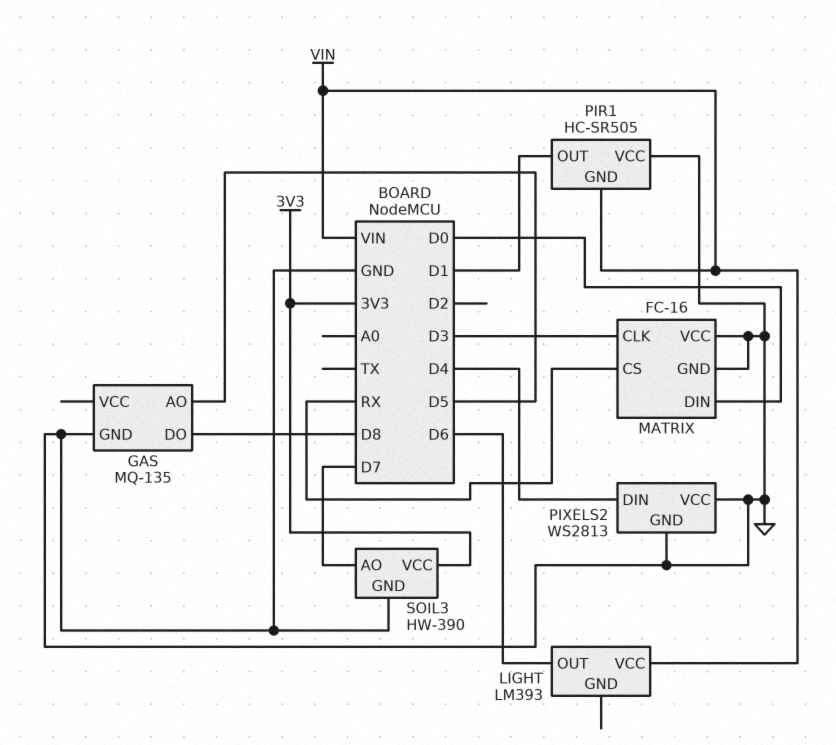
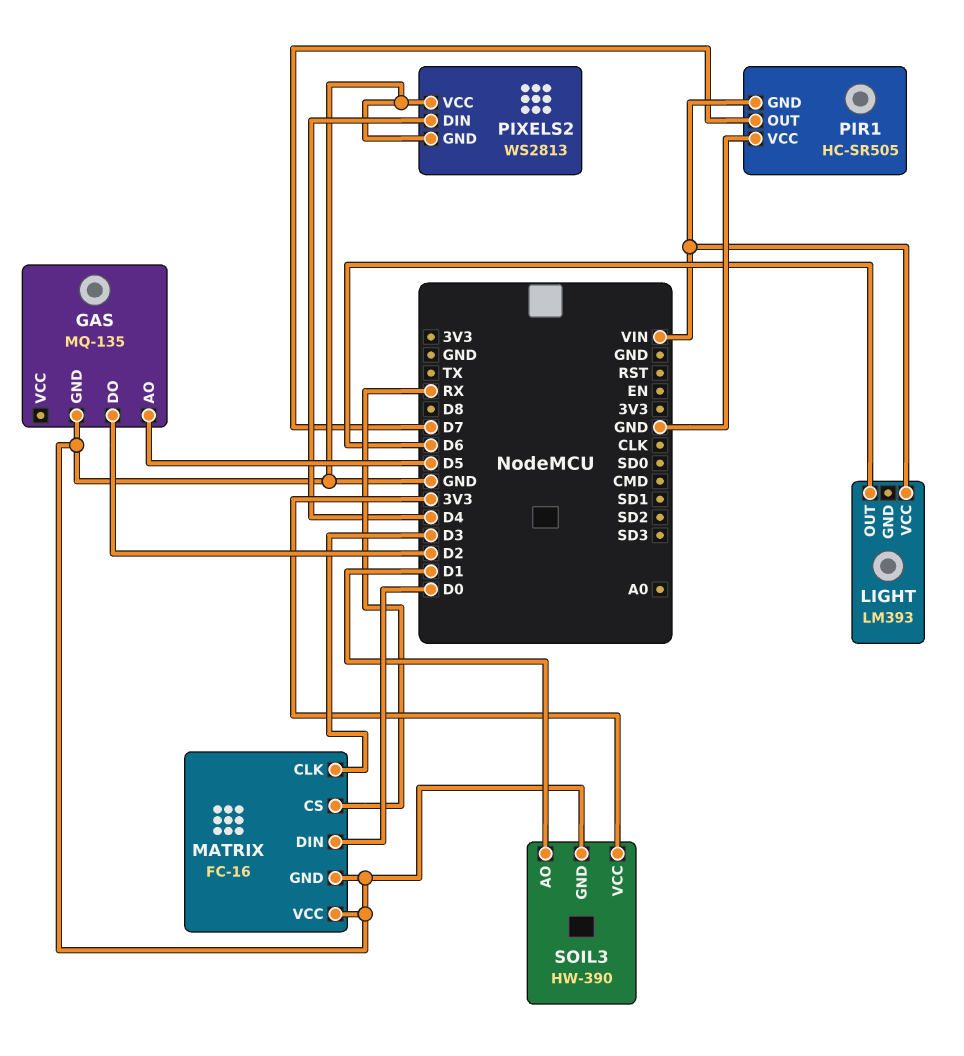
GAS pin DO: D8 -> D2
PIR1 pin OUT: D1 -> D7
SOIL3 pin AO: D7 -> D1

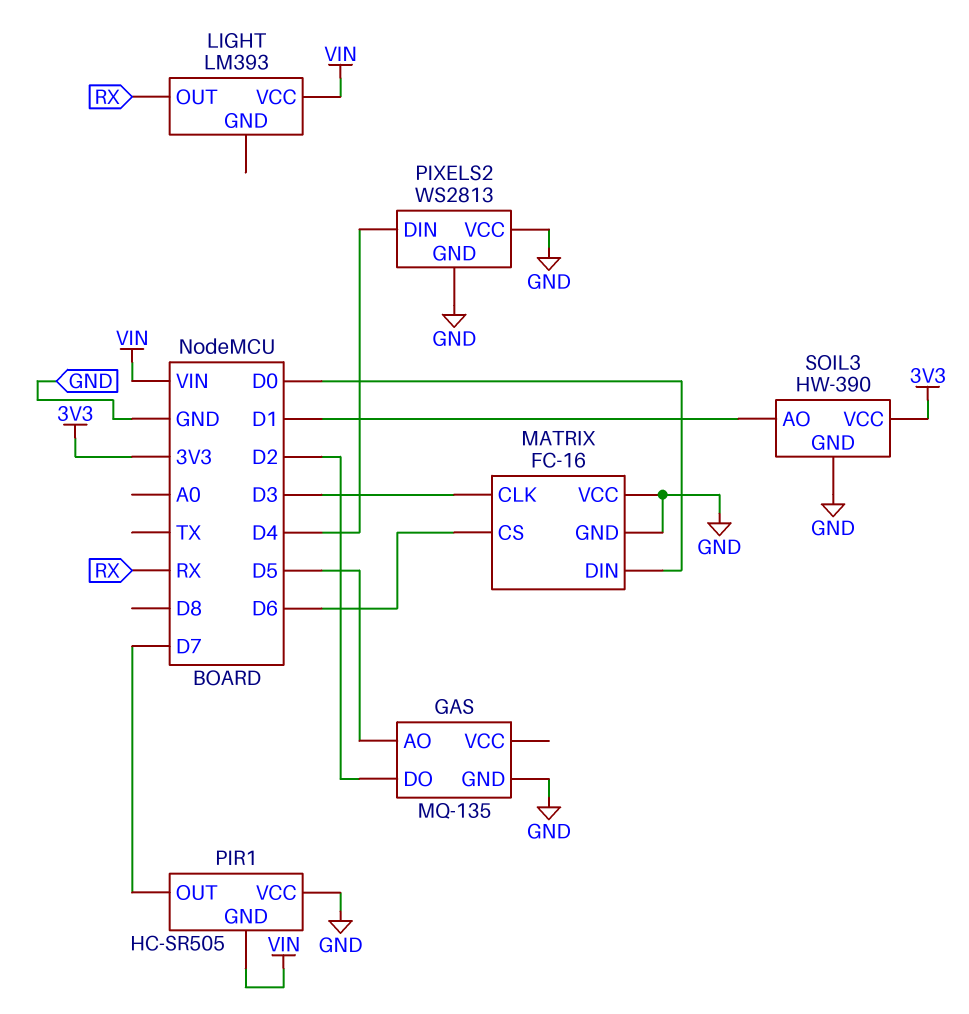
LIGHT pin OUT: D6 -> RX
MATRIX pin CS: RX -> D6

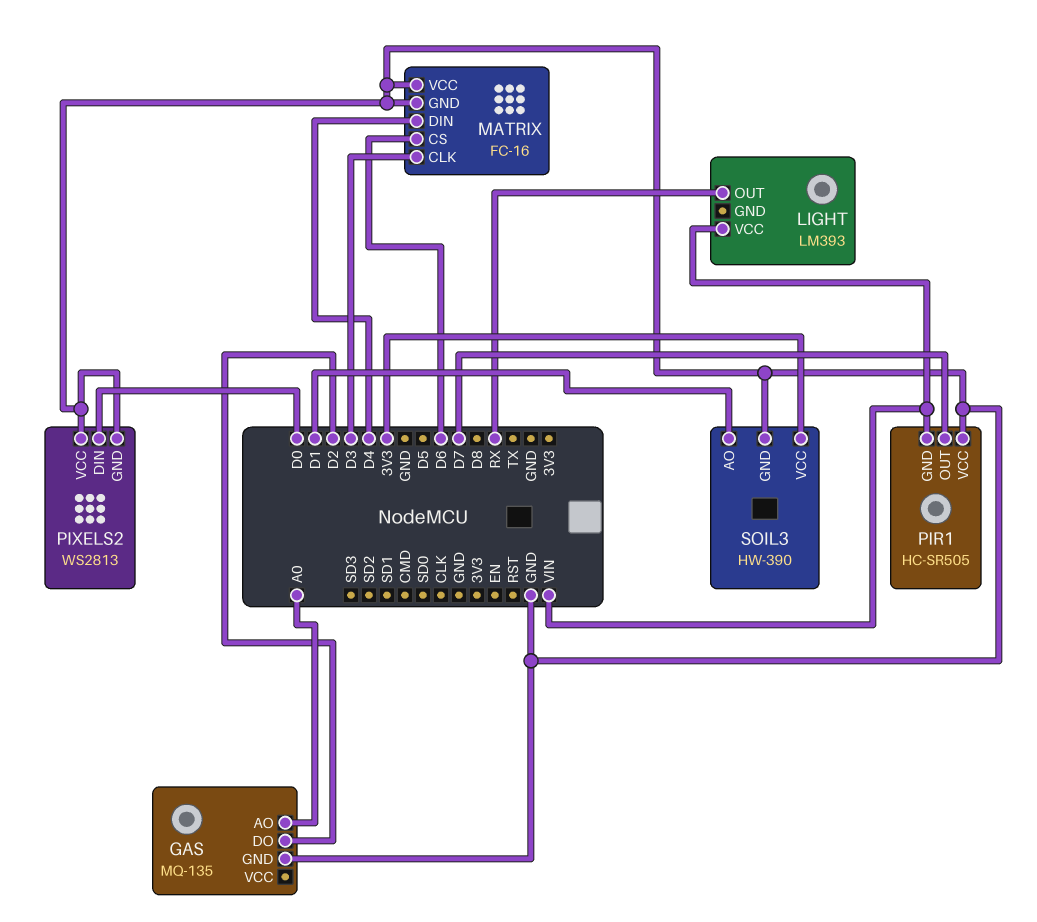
GAS pin AO: D5 -> A0
MATRIX pin DIN: D0 -> D4
PIXELS2 pin DIN: D4 -> D0

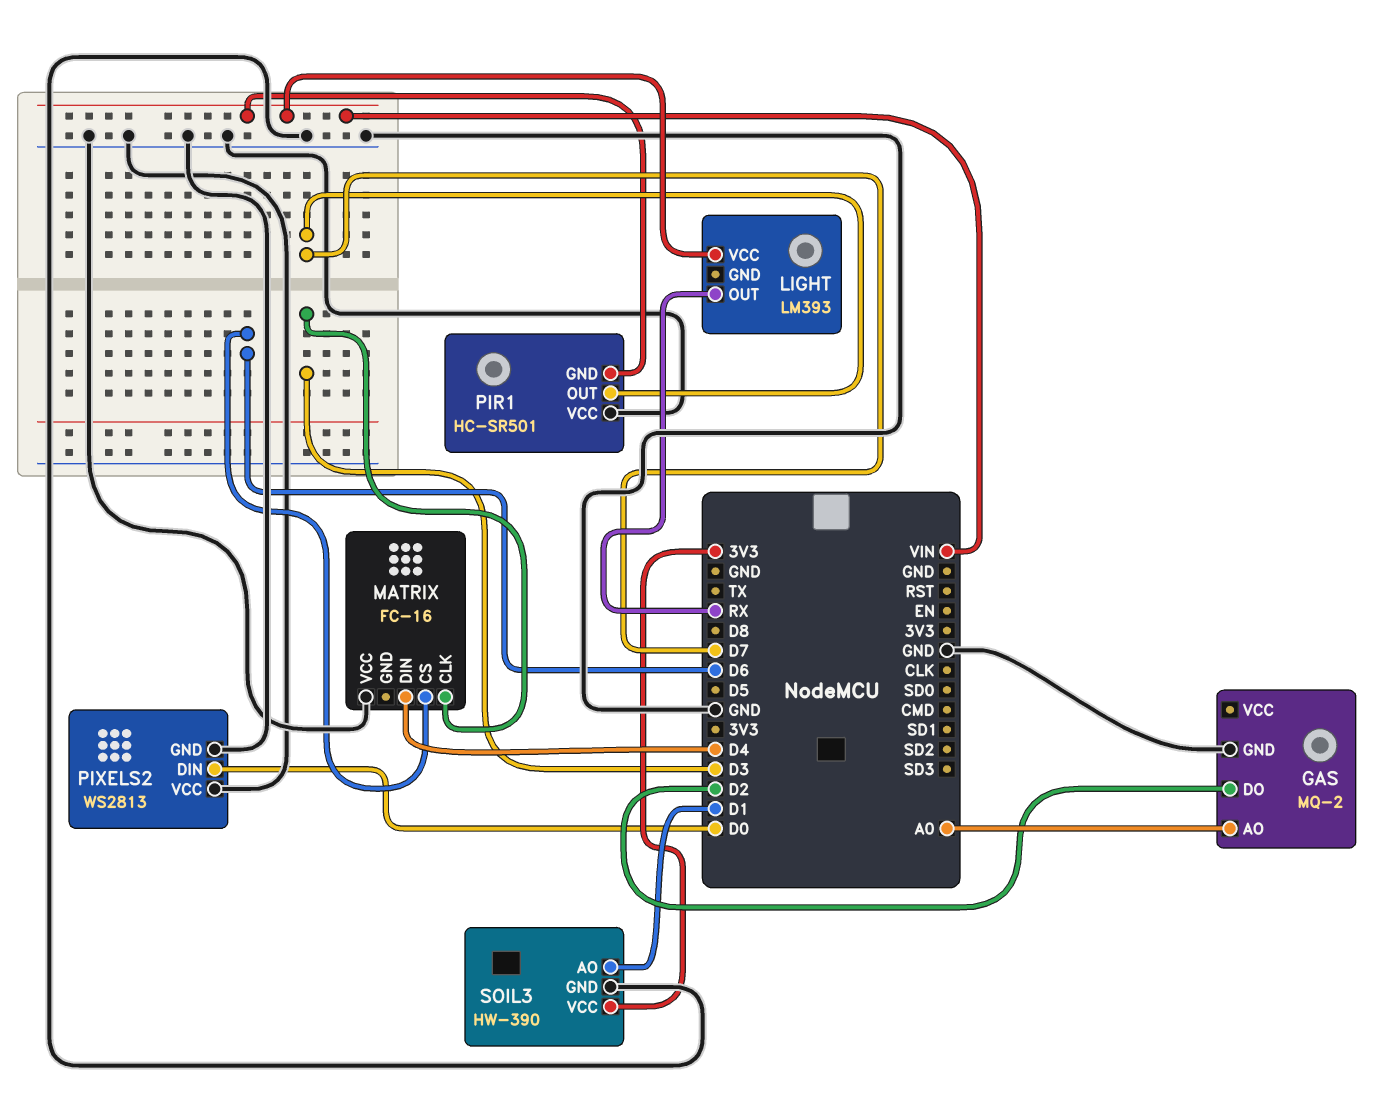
GAS: MQ-135 -> MQ-2
MATRIX pin GND: GND -> none
PIR1: HC-SR505 -> HC-SR501

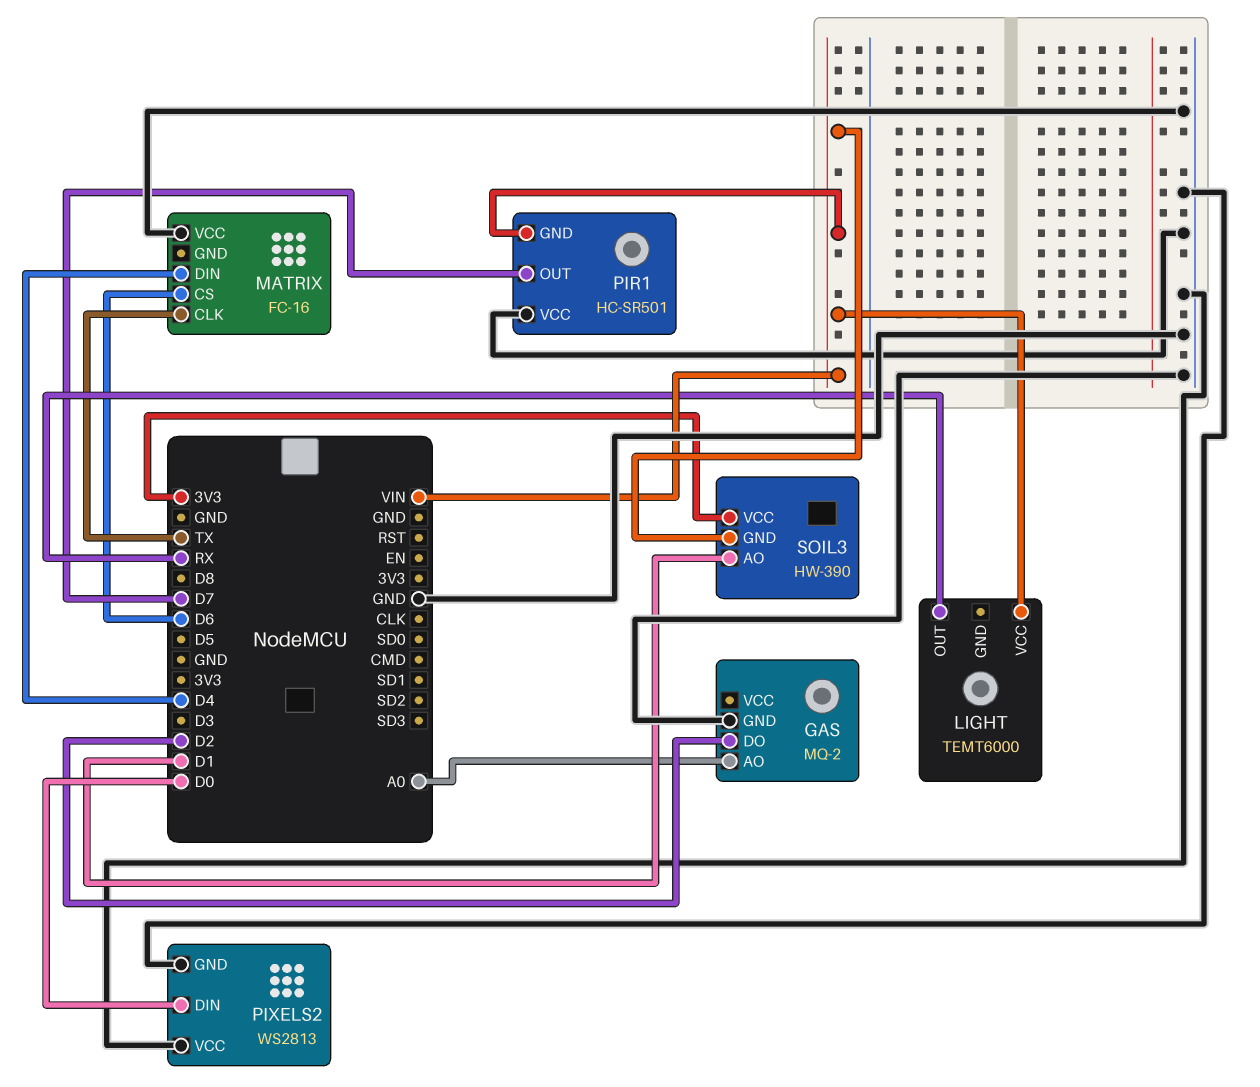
LIGHT: LM393 -> TEMT6000
MATRIX pin CLK: D3 -> TX
SOIL3 pin GND: GND -> VIN

